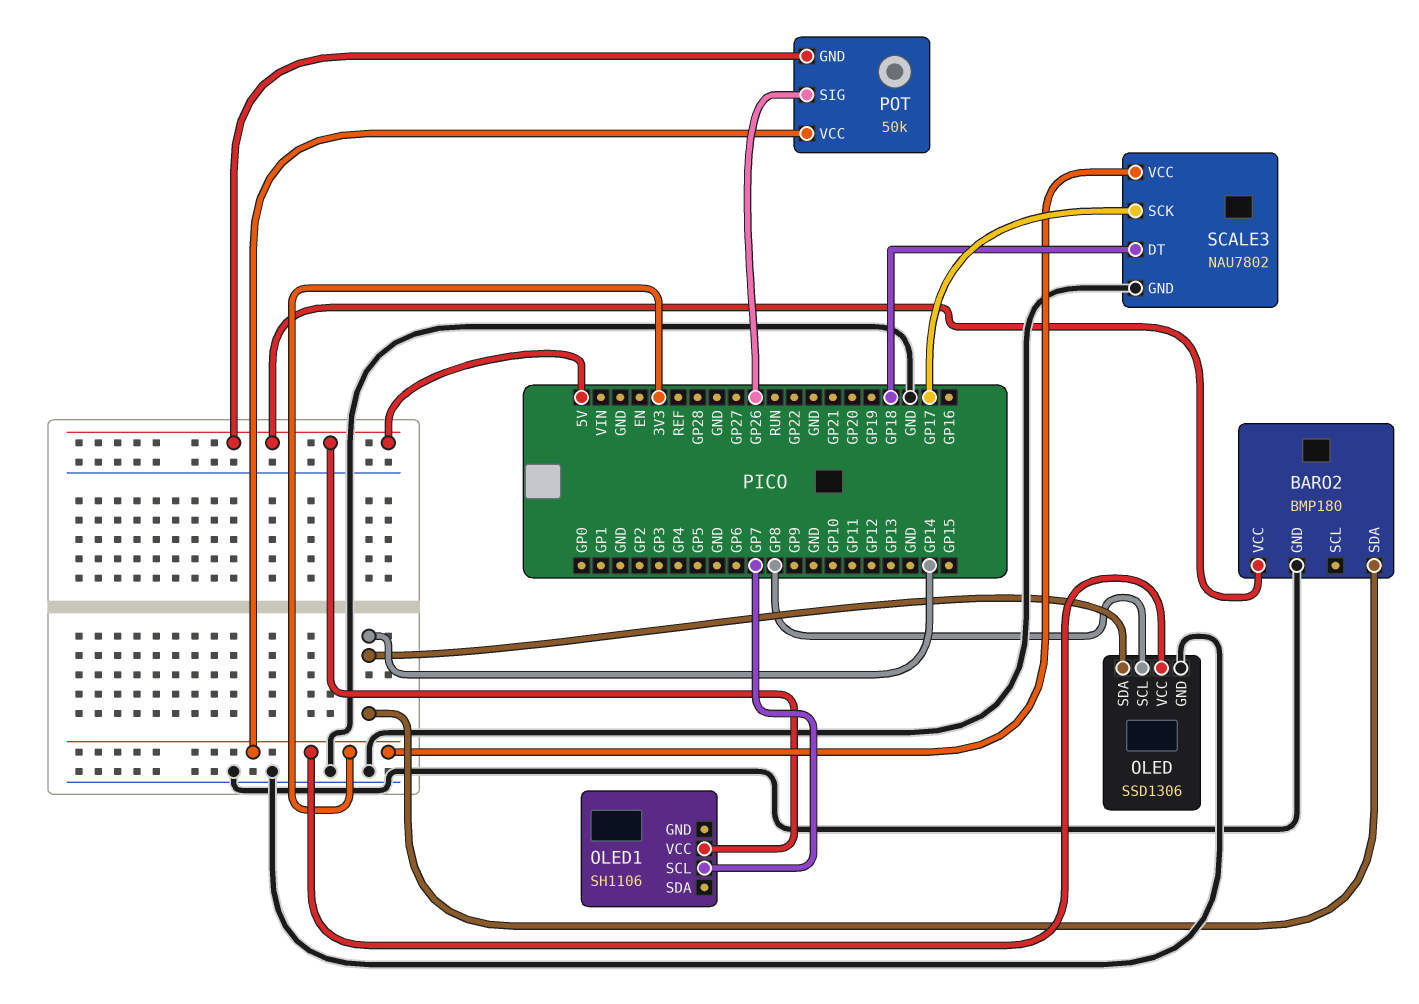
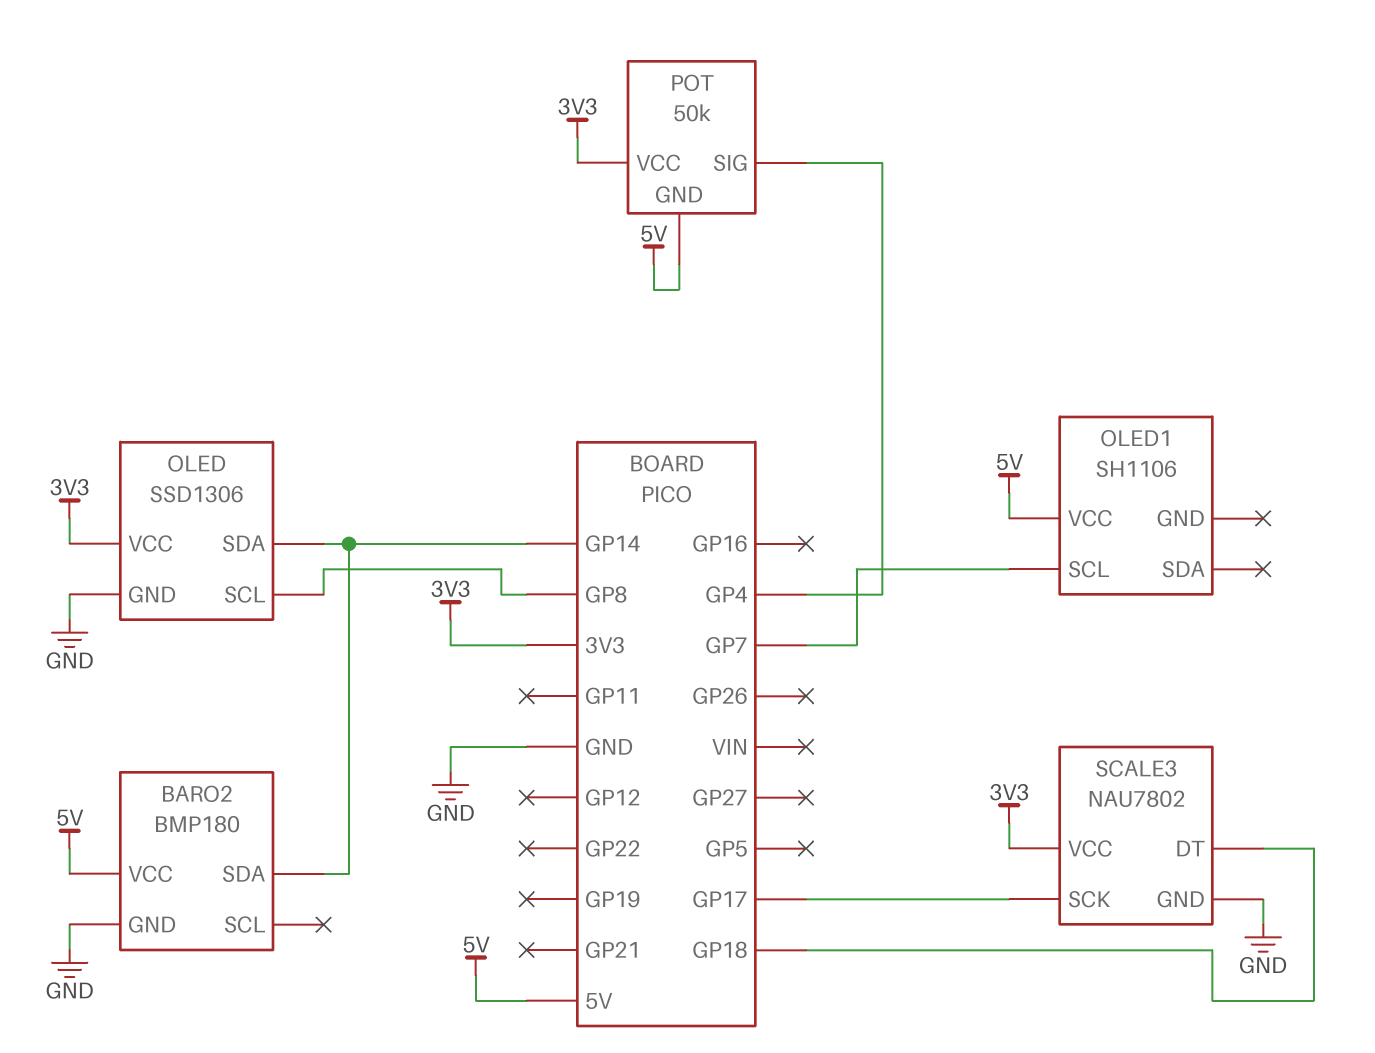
POT pin SIG: GP26 -> GP4

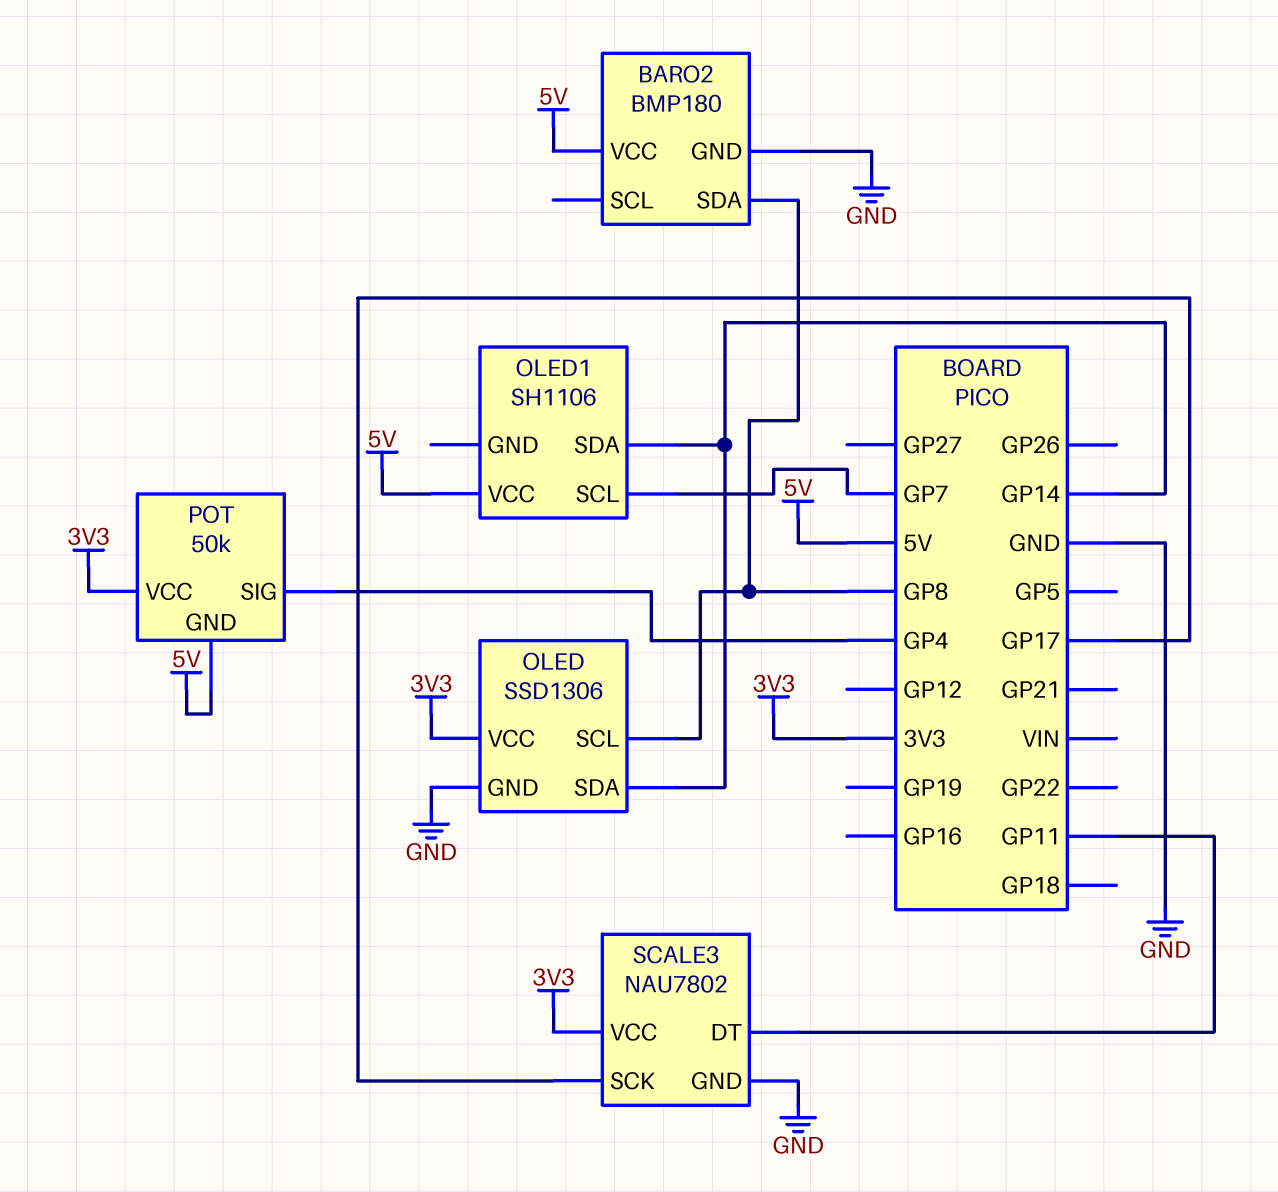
BARO2 pin SDA: GP14 -> GP8
OLED1 pin SDA: none -> GP14
SCALE3 pin DT: GP18 -> GP11

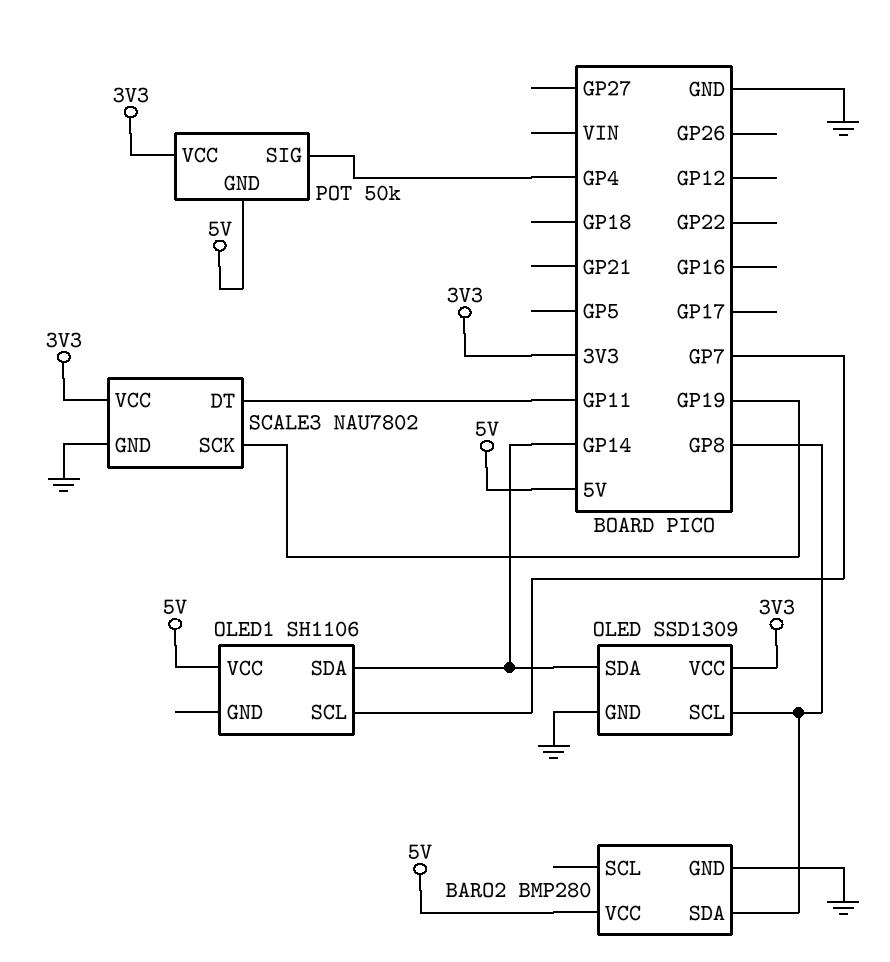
BARO2: BMP180 -> BMP280
OLED: SSD1306 -> SSD1309
SCALE3 pin SCK: GP17 -> GP19

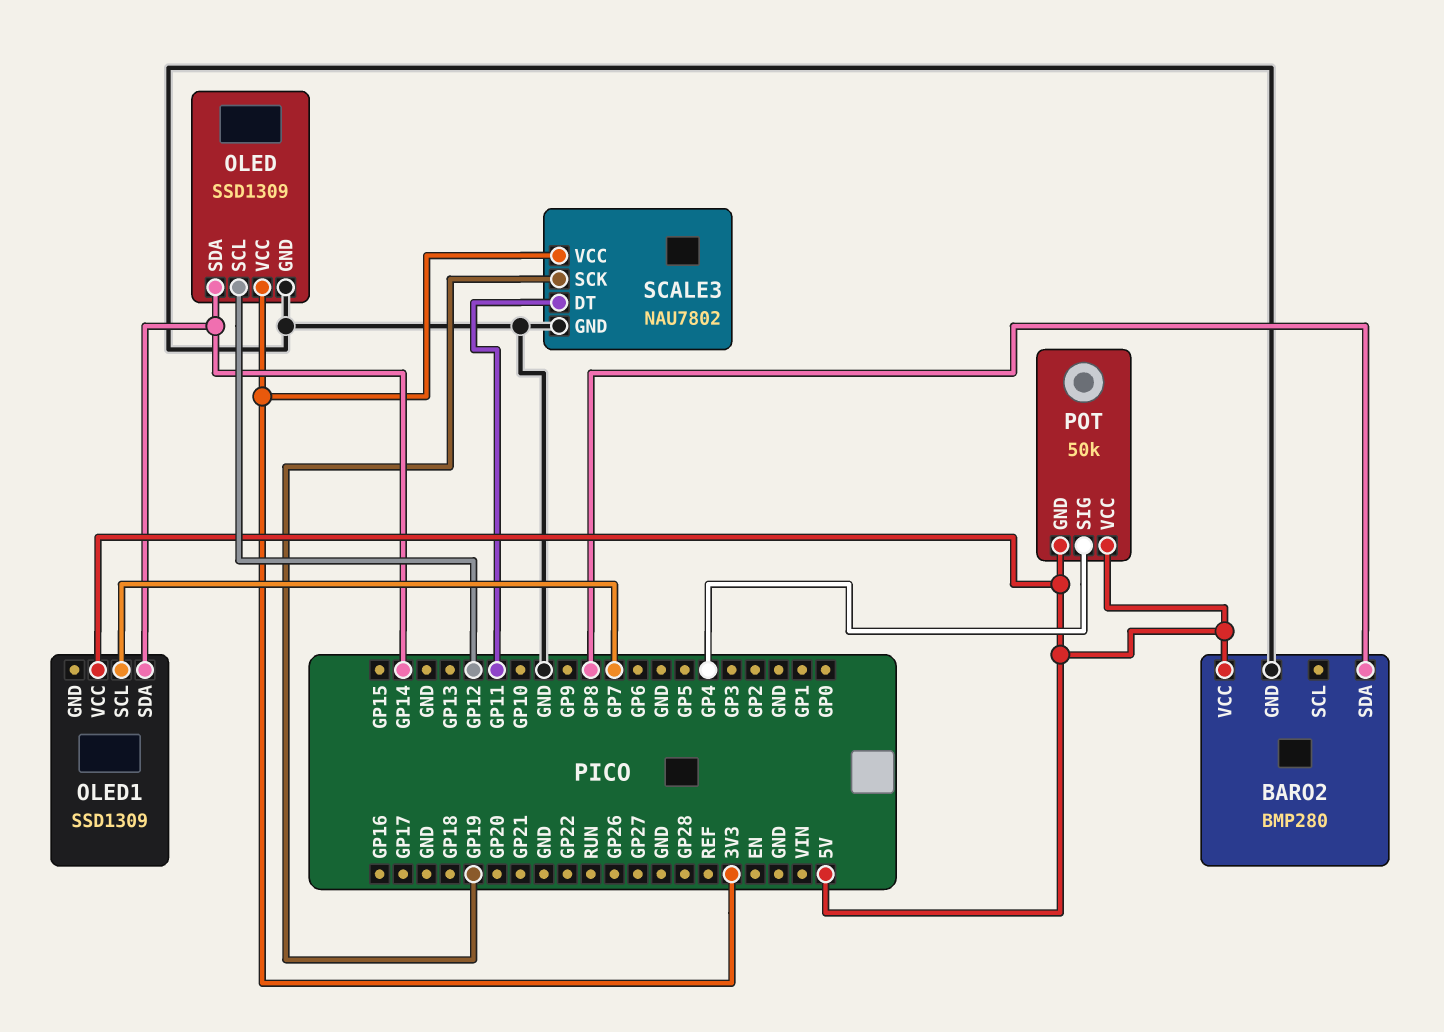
OLED pin SCL: GP8 -> GP12
OLED1: SH1106 -> SSD1309
POT pin VCC: 3V3 -> 5V

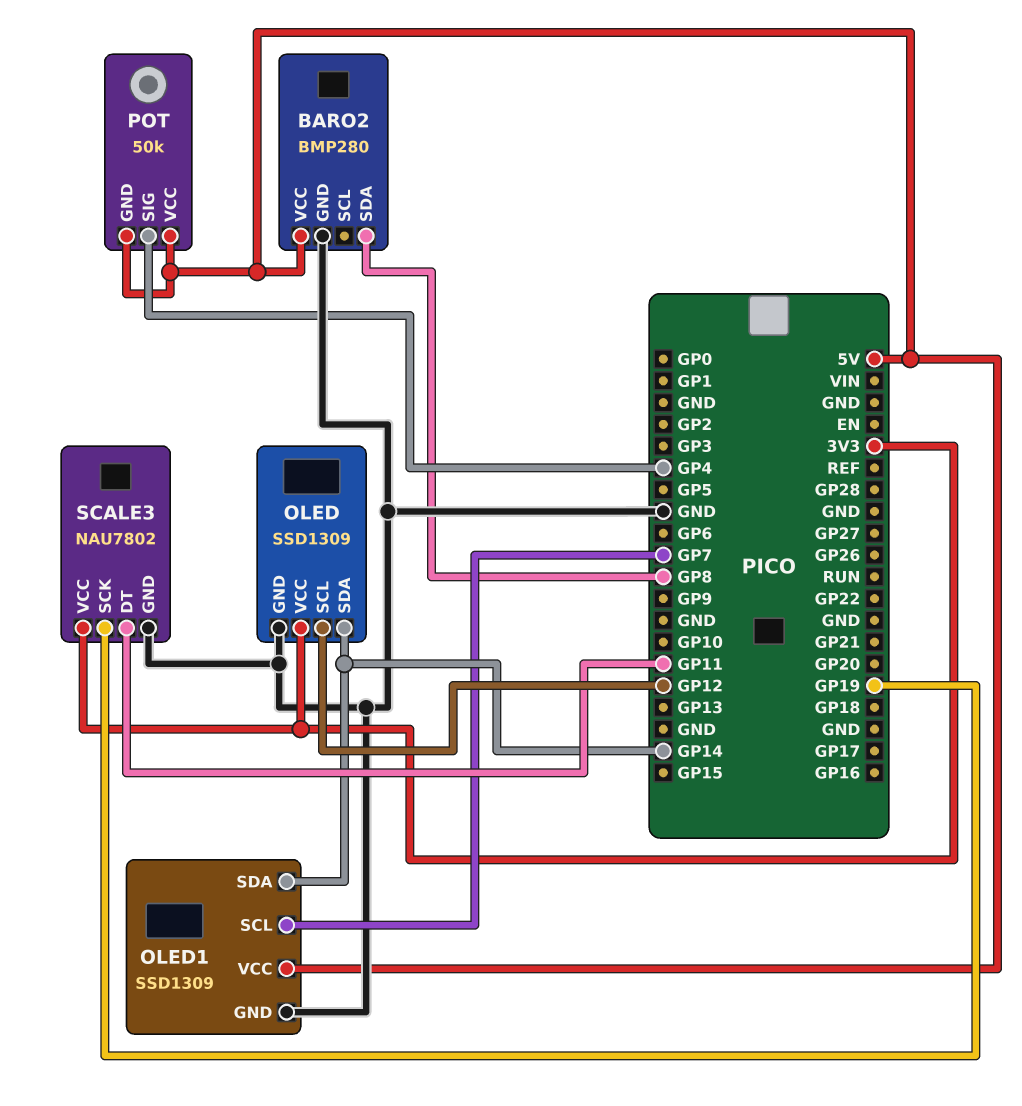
OLED1 pin GND: none -> GND

